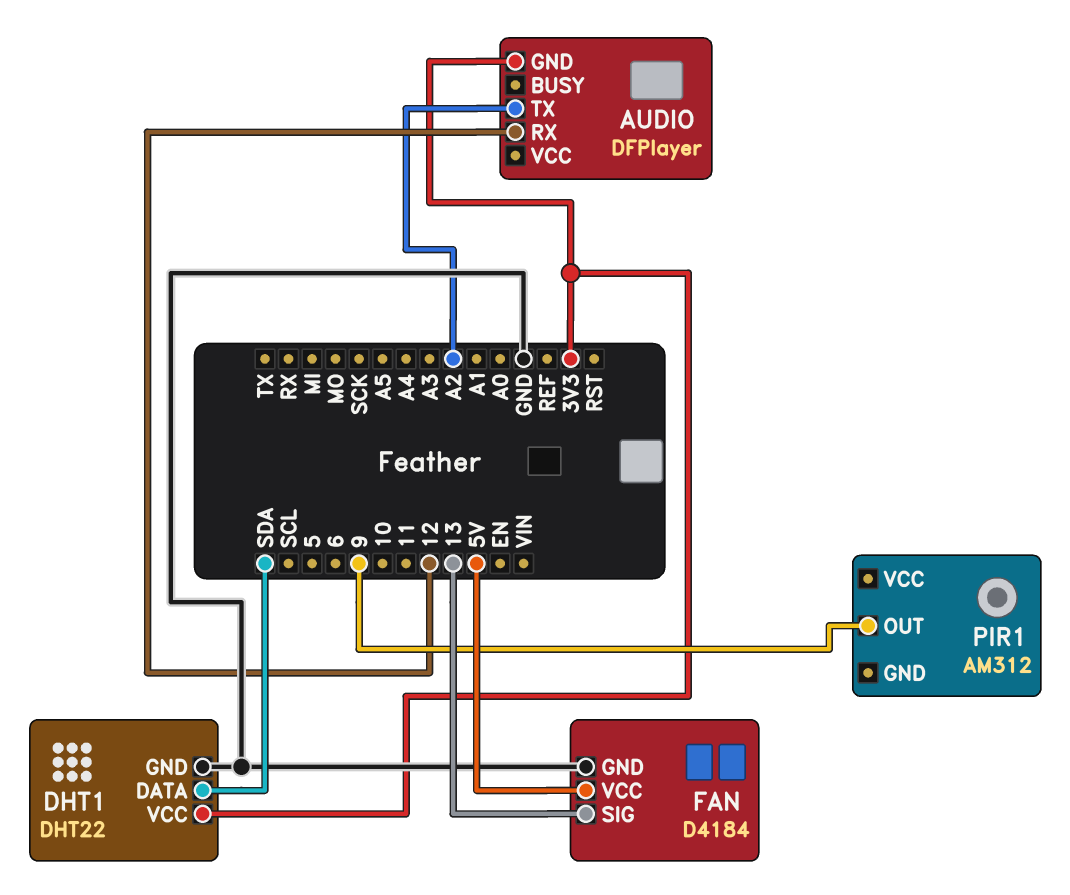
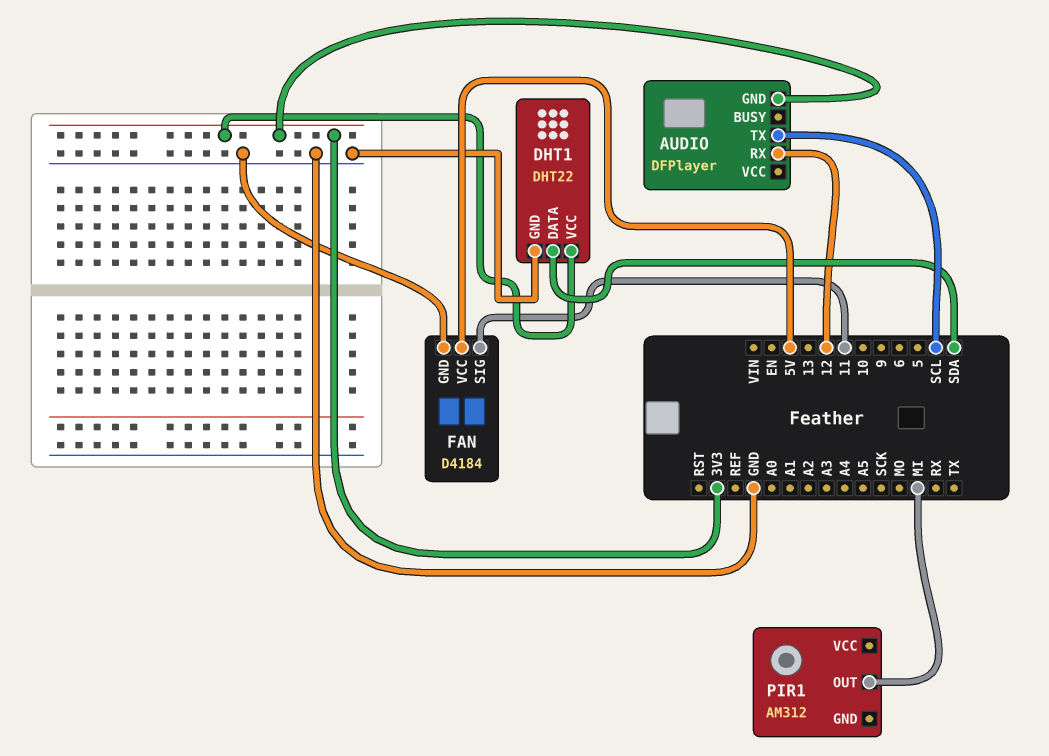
AUDIO pin TX: A2 -> SCL
FAN pin SIG: 13 -> 11
PIR1 pin OUT: 9 -> MI

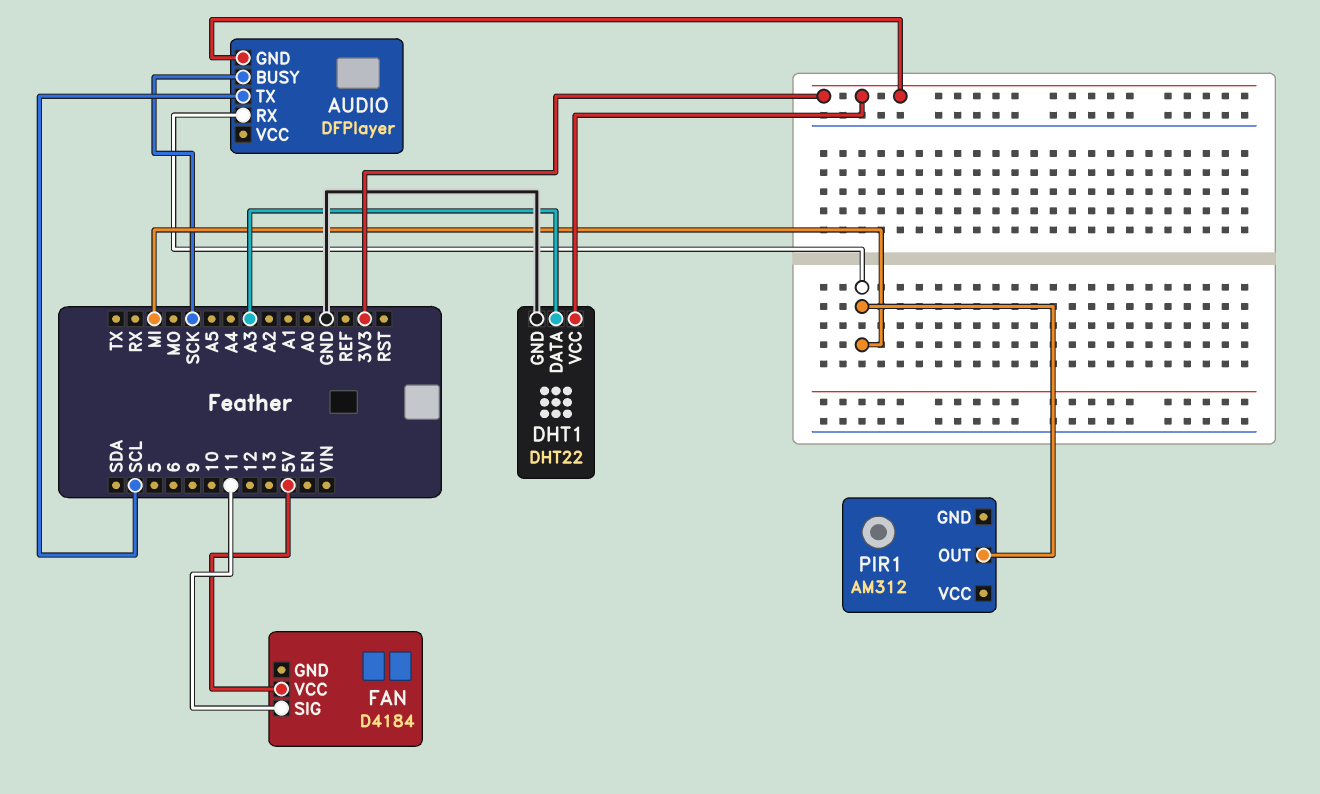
AUDIO pin BUSY: none -> SCK
AUDIO pin RX: 12 -> MI
DHT1 pin DATA: SDA -> A3
FAN pin GND: GND -> none

